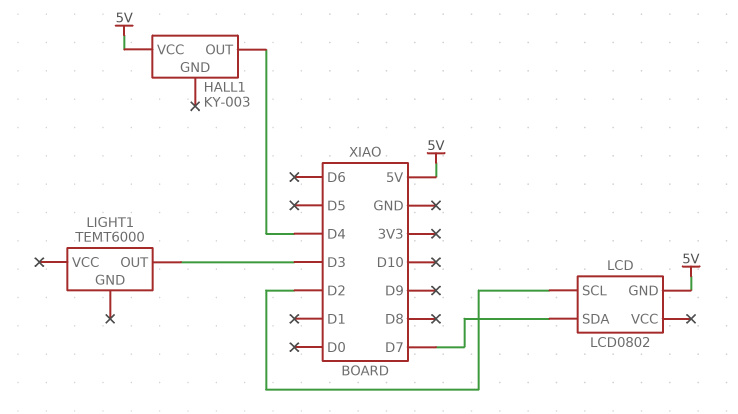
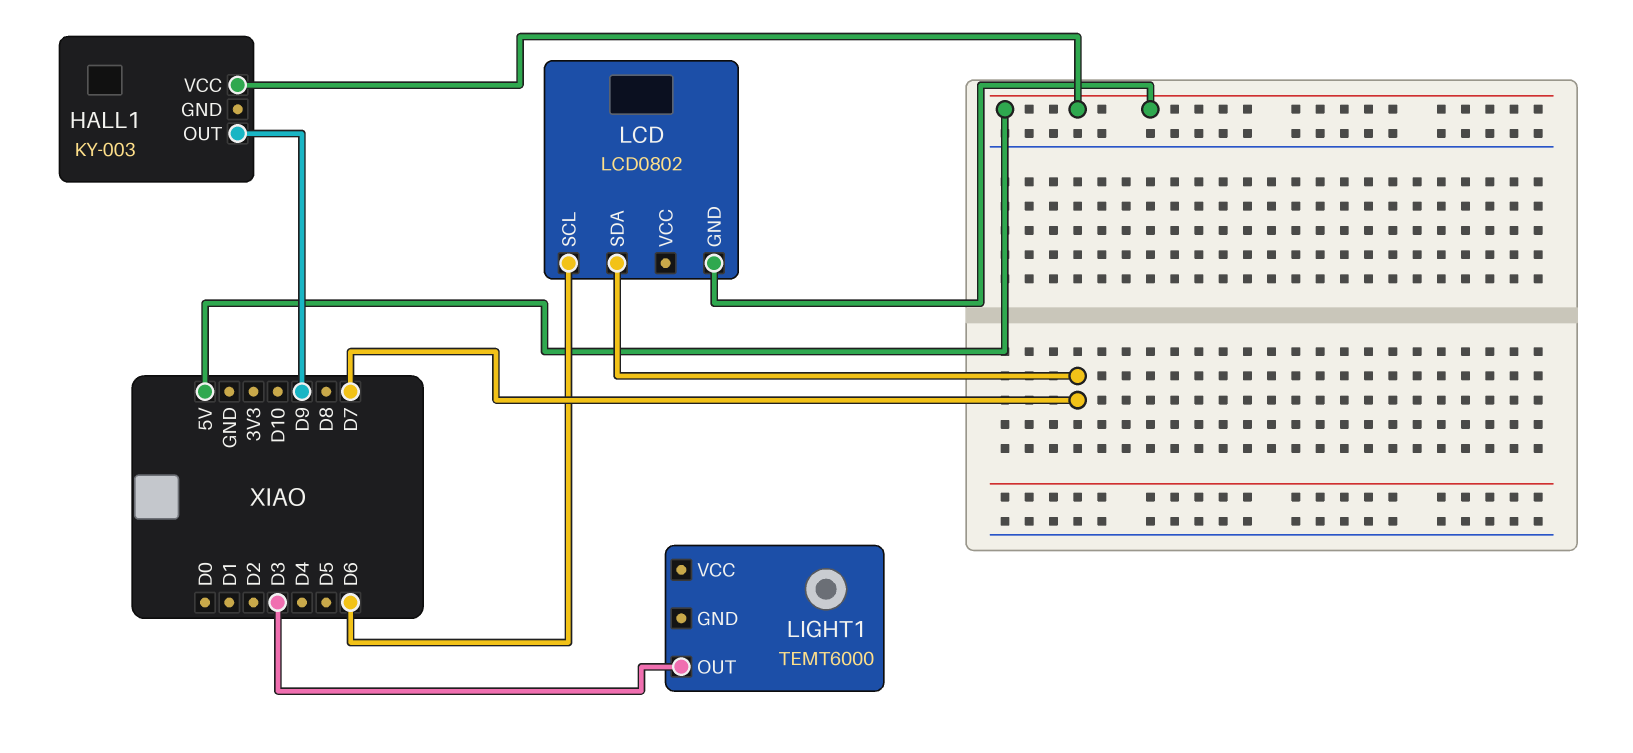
HALL1 pin OUT: D4 -> D9
LCD pin SCL: D2 -> D6

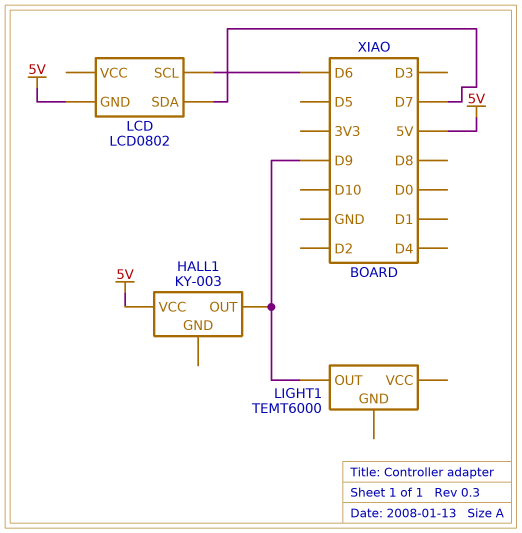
LIGHT1 pin OUT: D3 -> D9

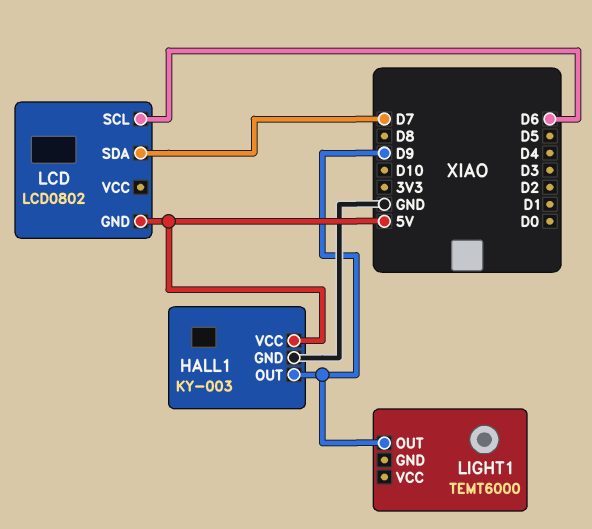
HALL1 pin GND: none -> GND

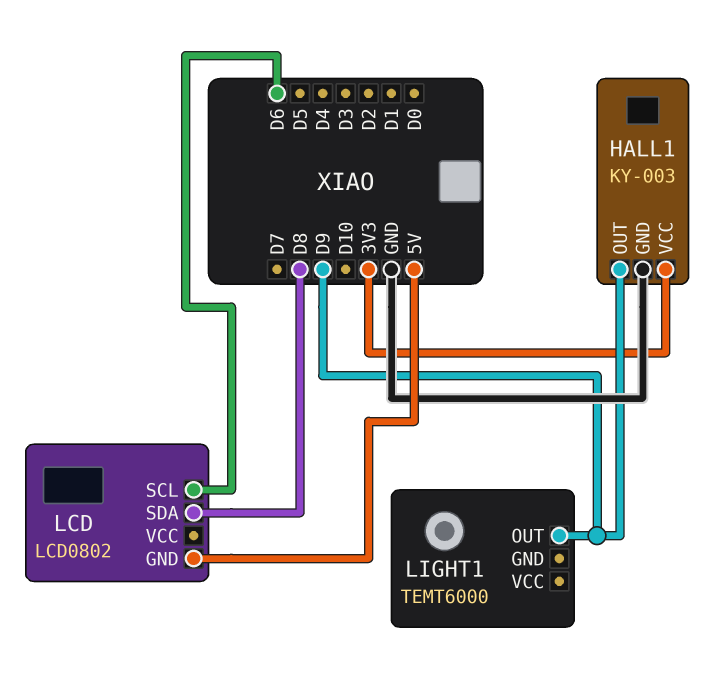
HALL1 pin VCC: 5V -> 3V3
LCD pin SDA: D7 -> D8

